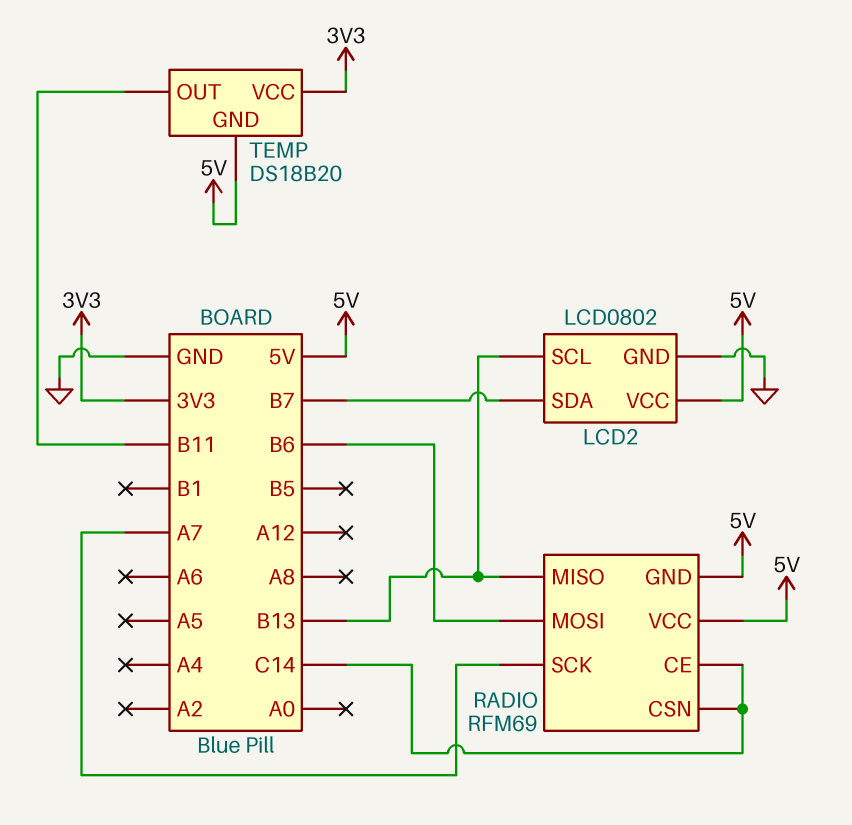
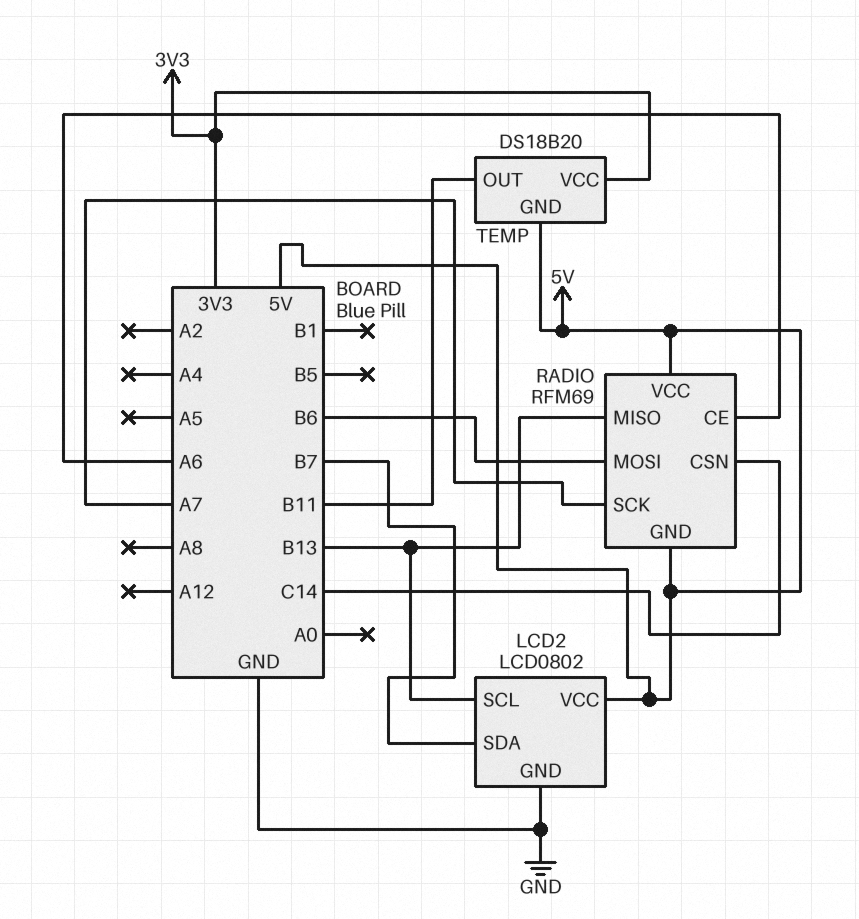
RADIO pin CE: C14 -> A6

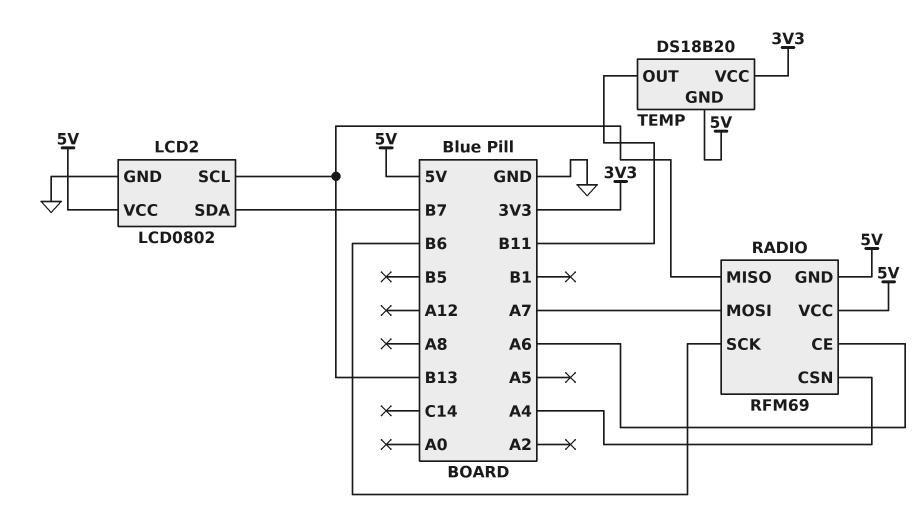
RADIO pin CSN: C14 -> A4
RADIO pin MOSI: B6 -> A7
RADIO pin SCK: A7 -> B6

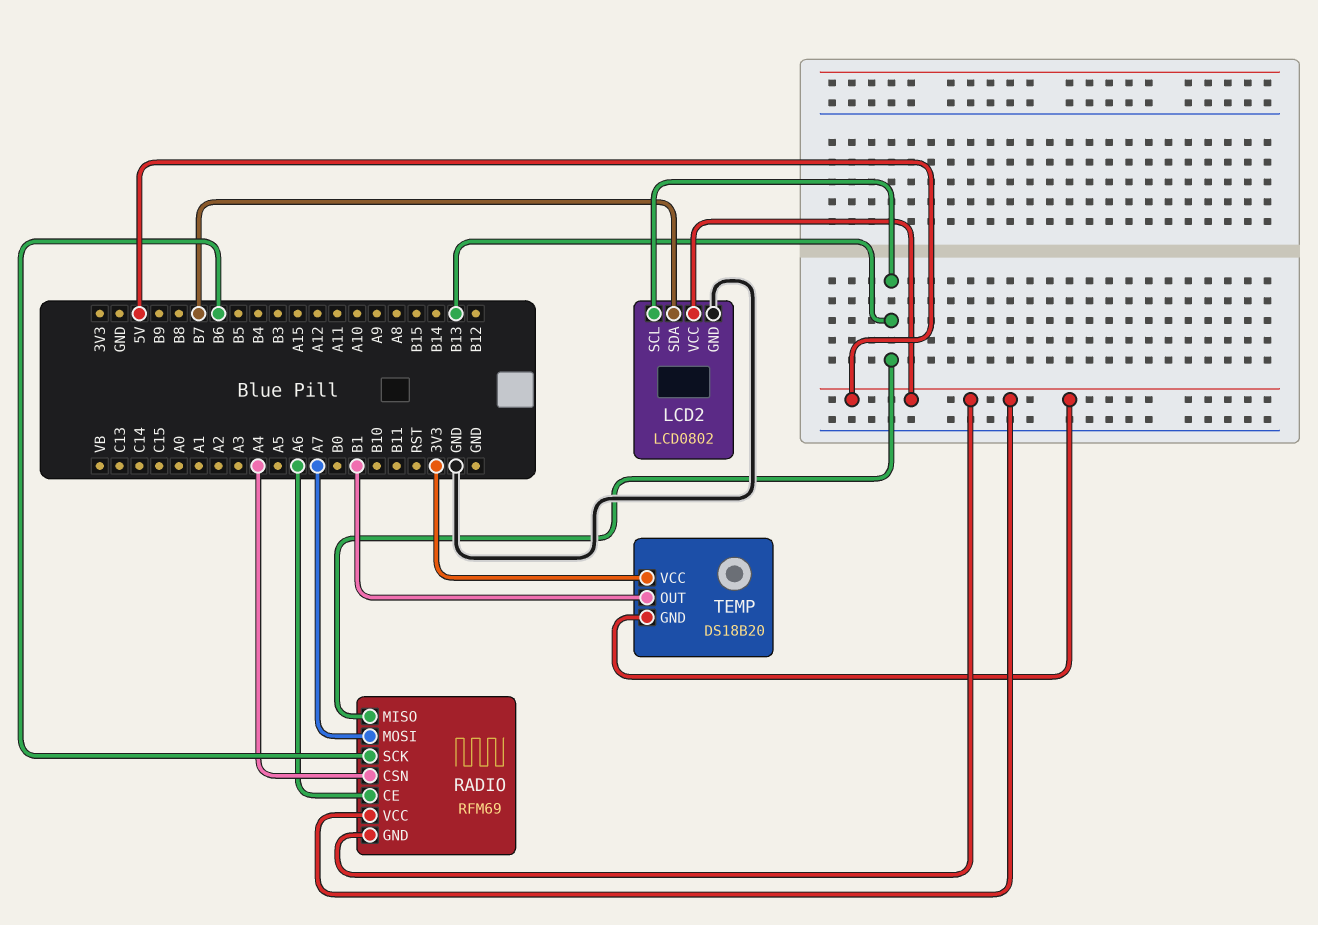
TEMP pin OUT: B11 -> B1

